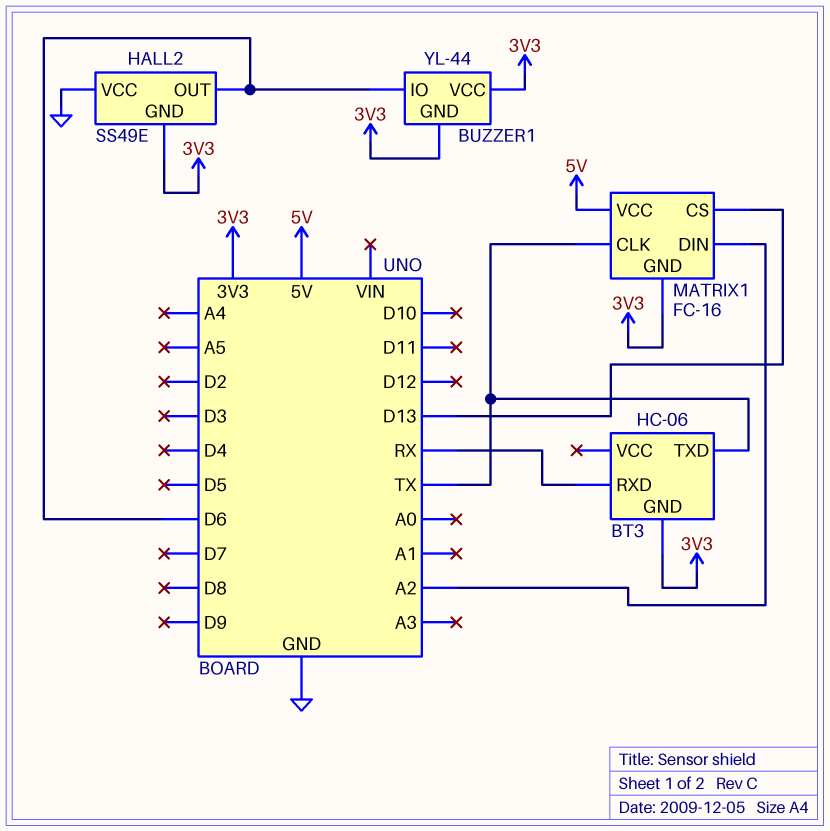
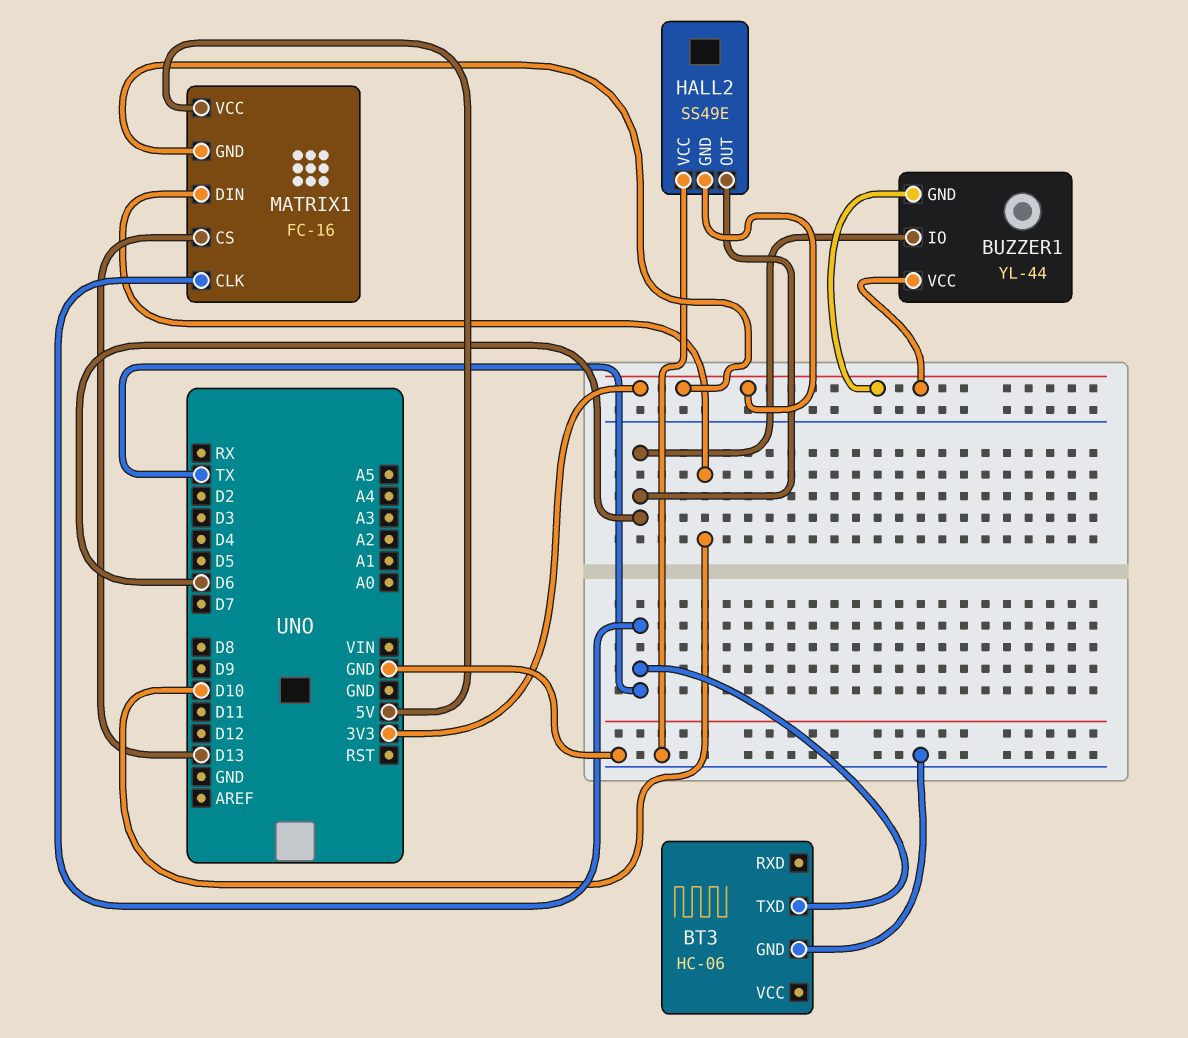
BT3 pin GND: 3V3 -> GND
BT3 pin RXD: RX -> none
MATRIX1 pin DIN: A2 -> D10

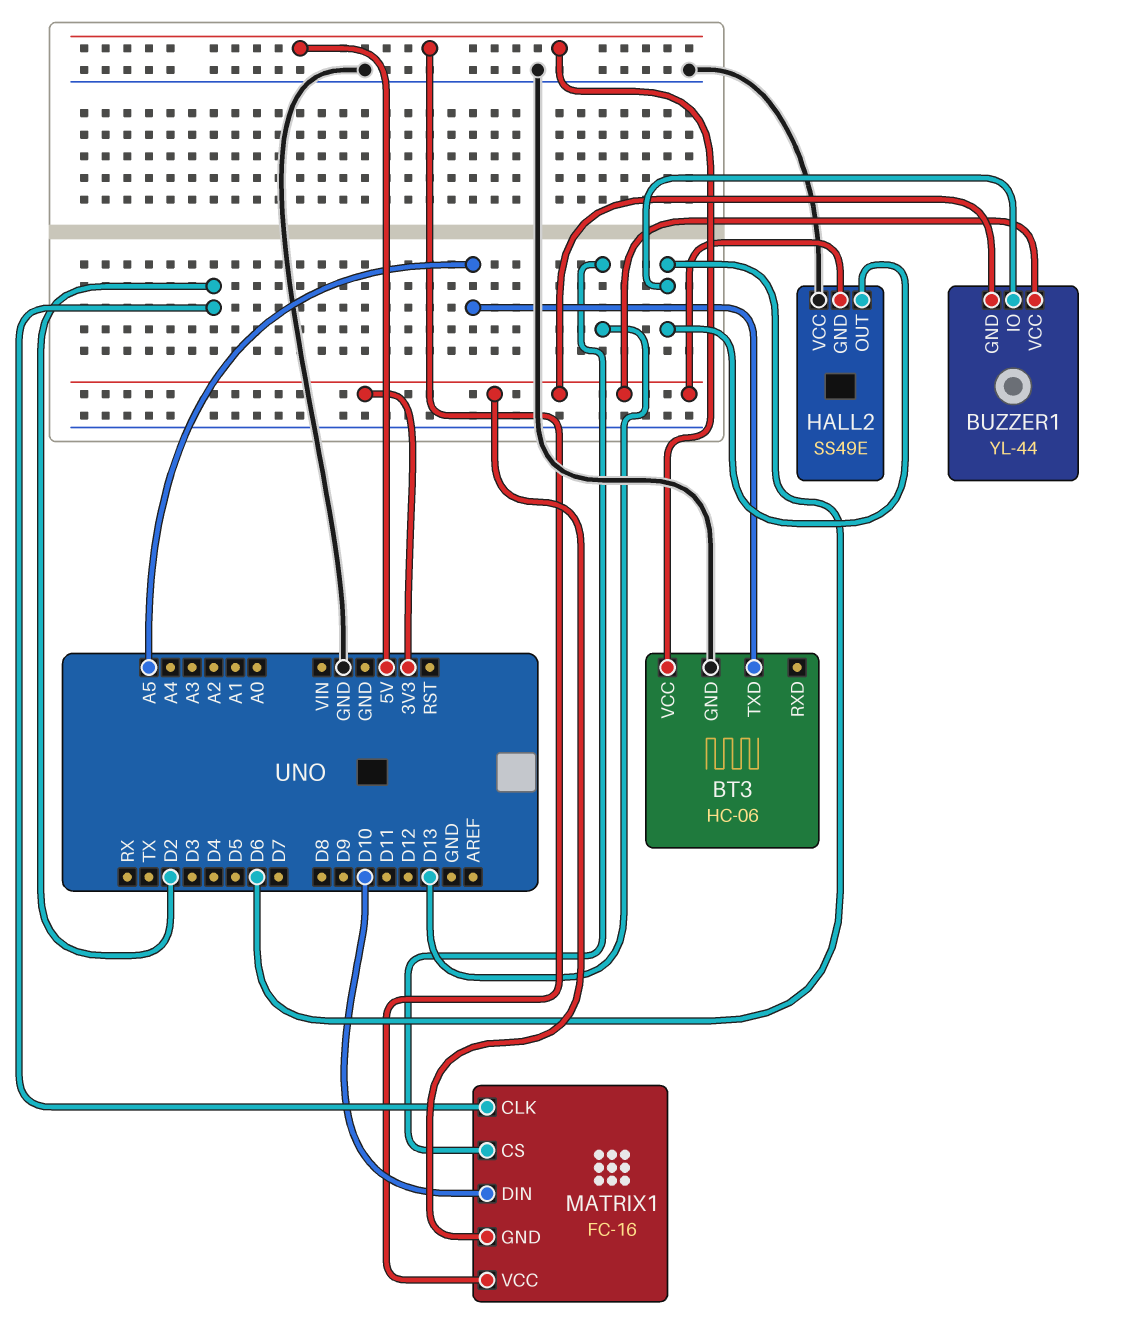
BT3 pin TXD: TX -> A5
BT3 pin VCC: none -> 5V
MATRIX1 pin CLK: TX -> D2

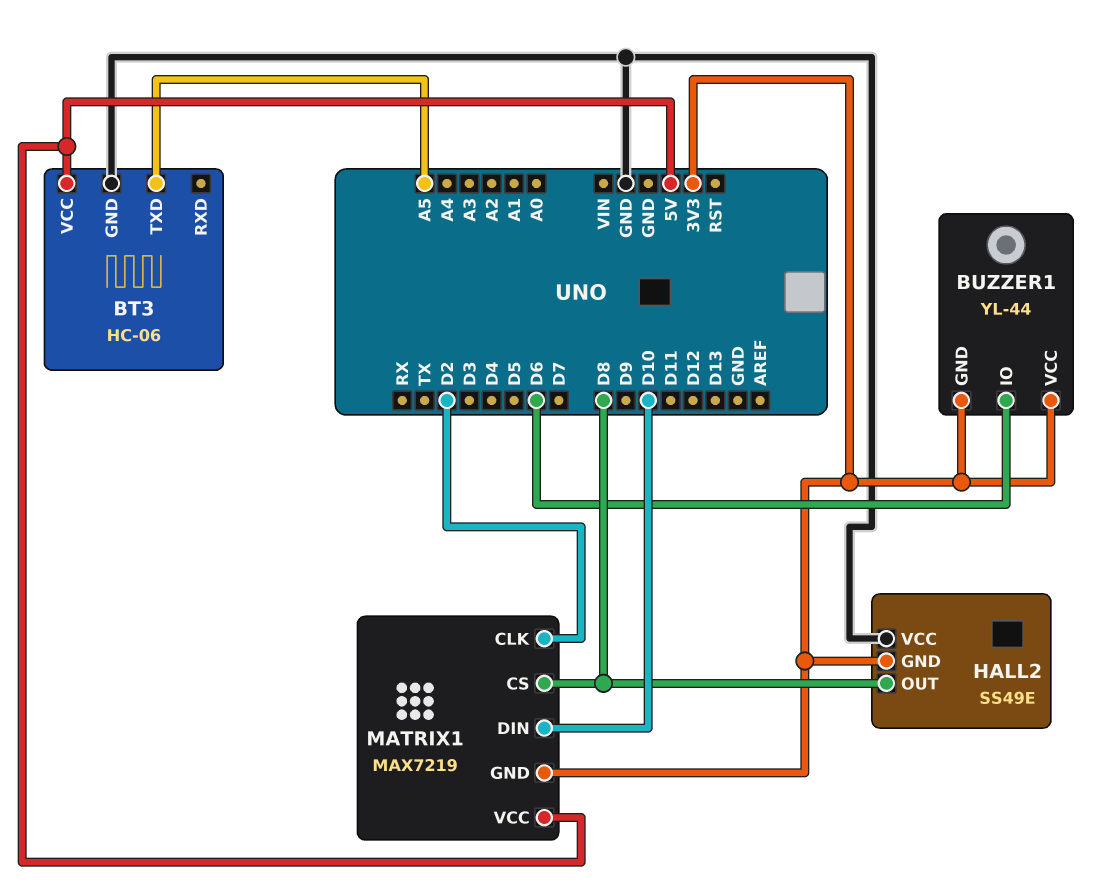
HALL2 pin OUT: D6 -> D8
MATRIX1: FC-16 -> MAX7219
MATRIX1 pin CS: D13 -> D8

